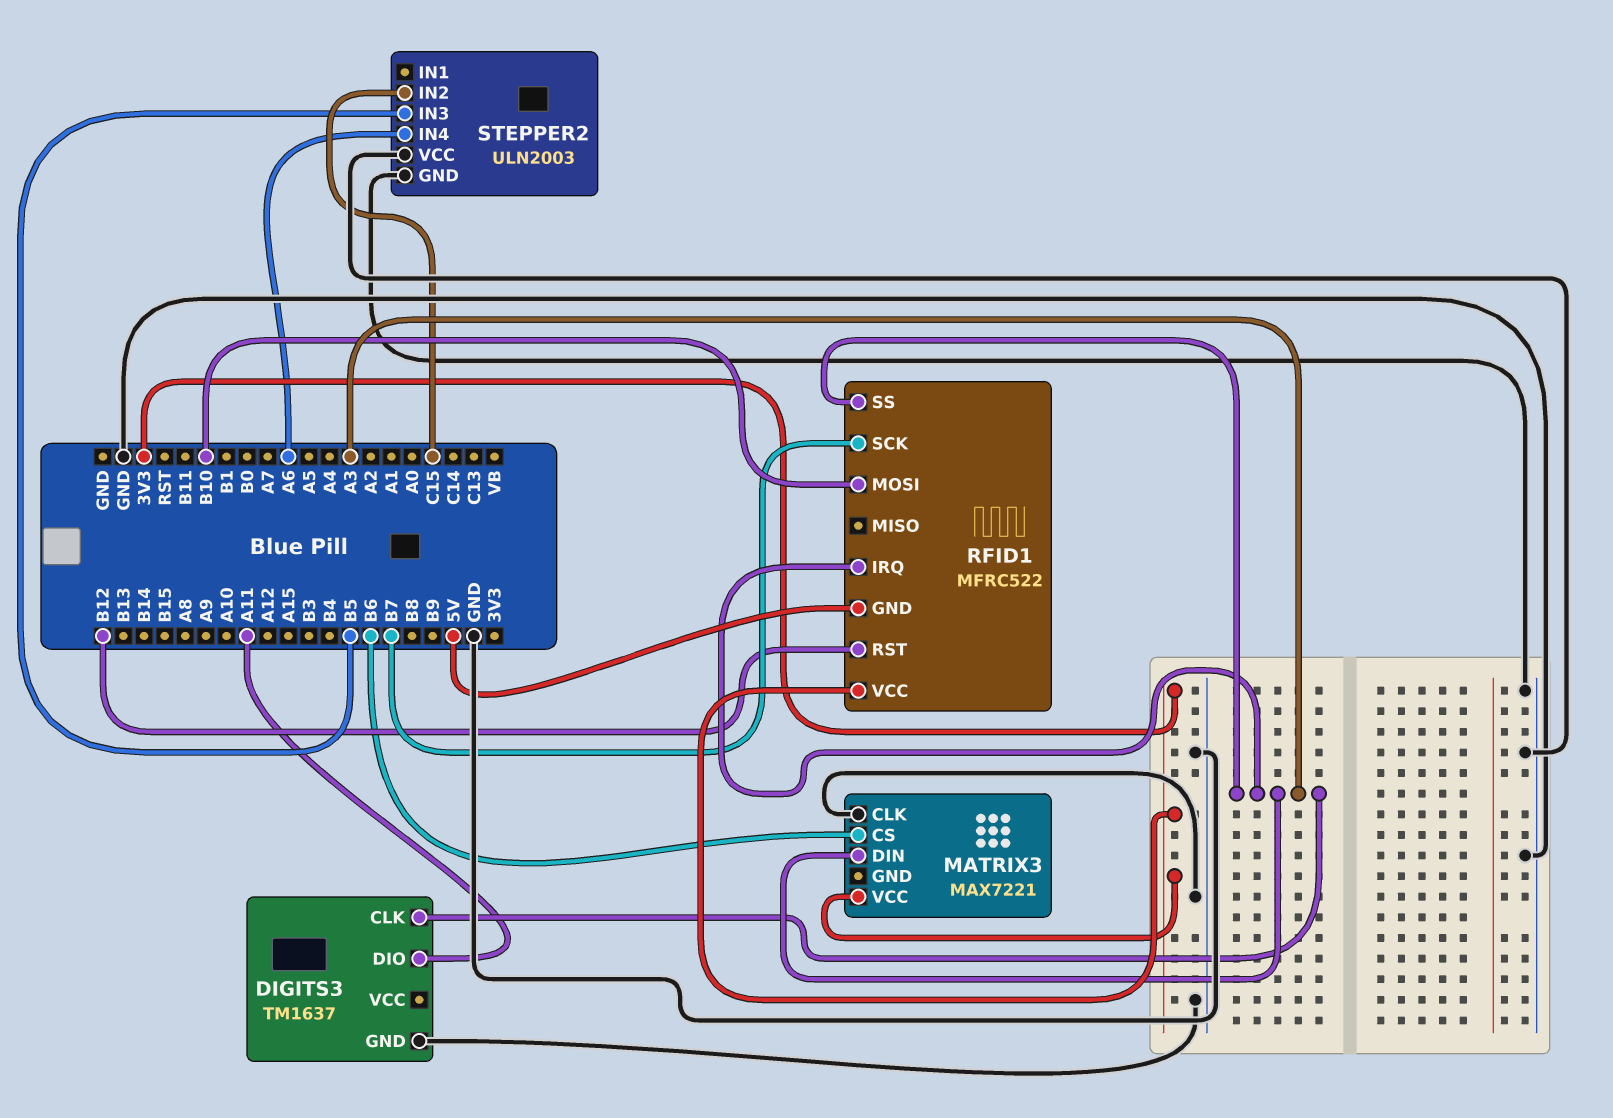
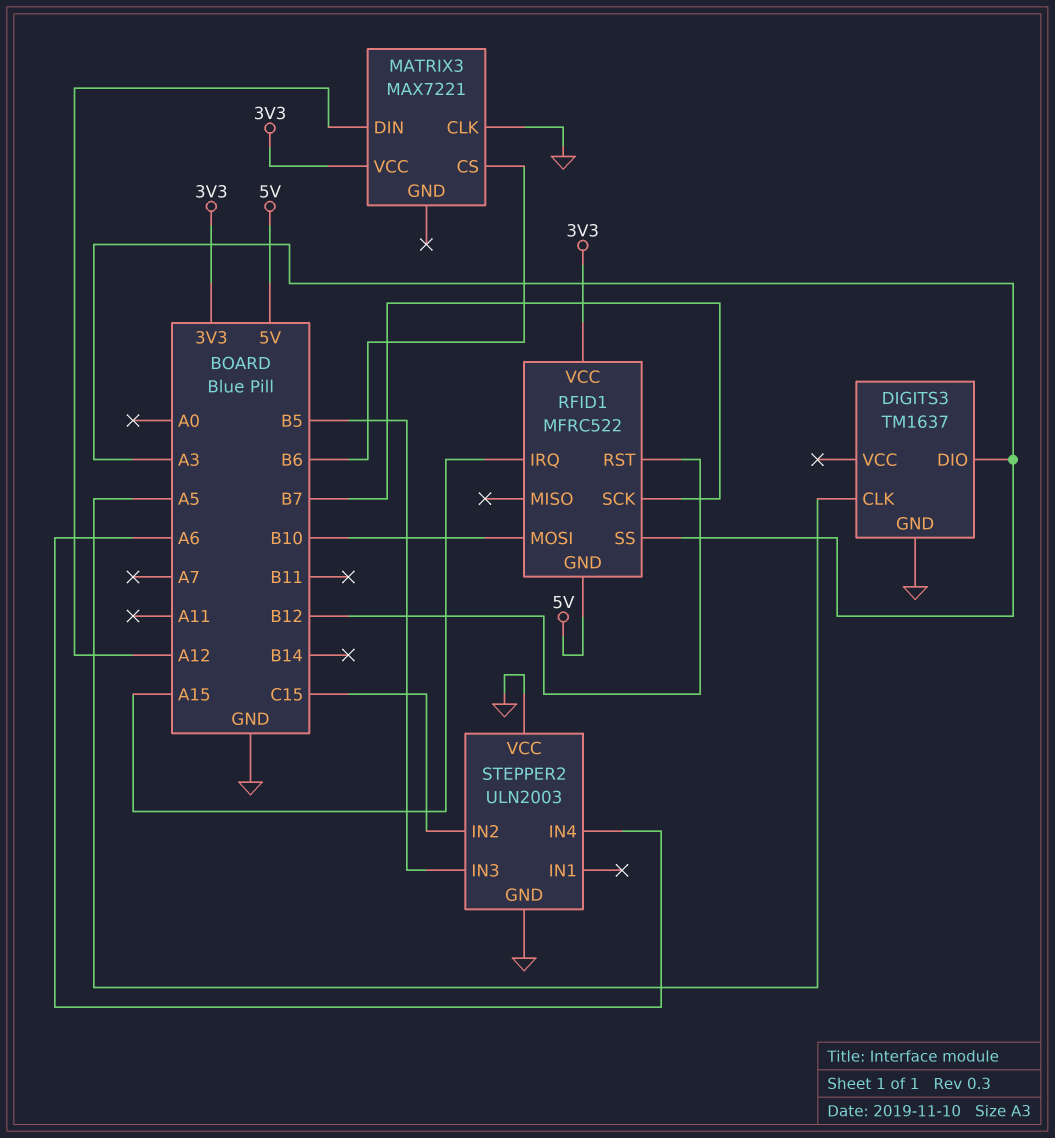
DIGITS3 pin CLK: A3 -> A5
DIGITS3 pin DIO: A11 -> A3
MATRIX3 pin DIN: A3 -> A12
RFID1 pin IRQ: A3 -> A15

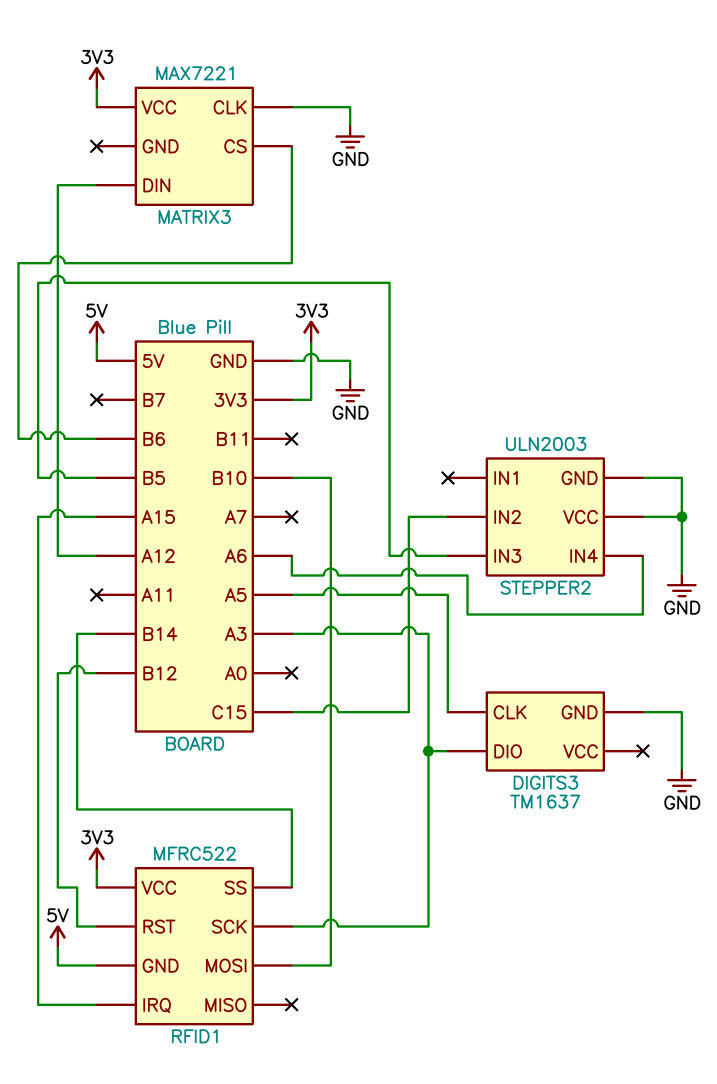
RFID1 pin SCK: B7 -> A3
RFID1 pin SS: A3 -> B14

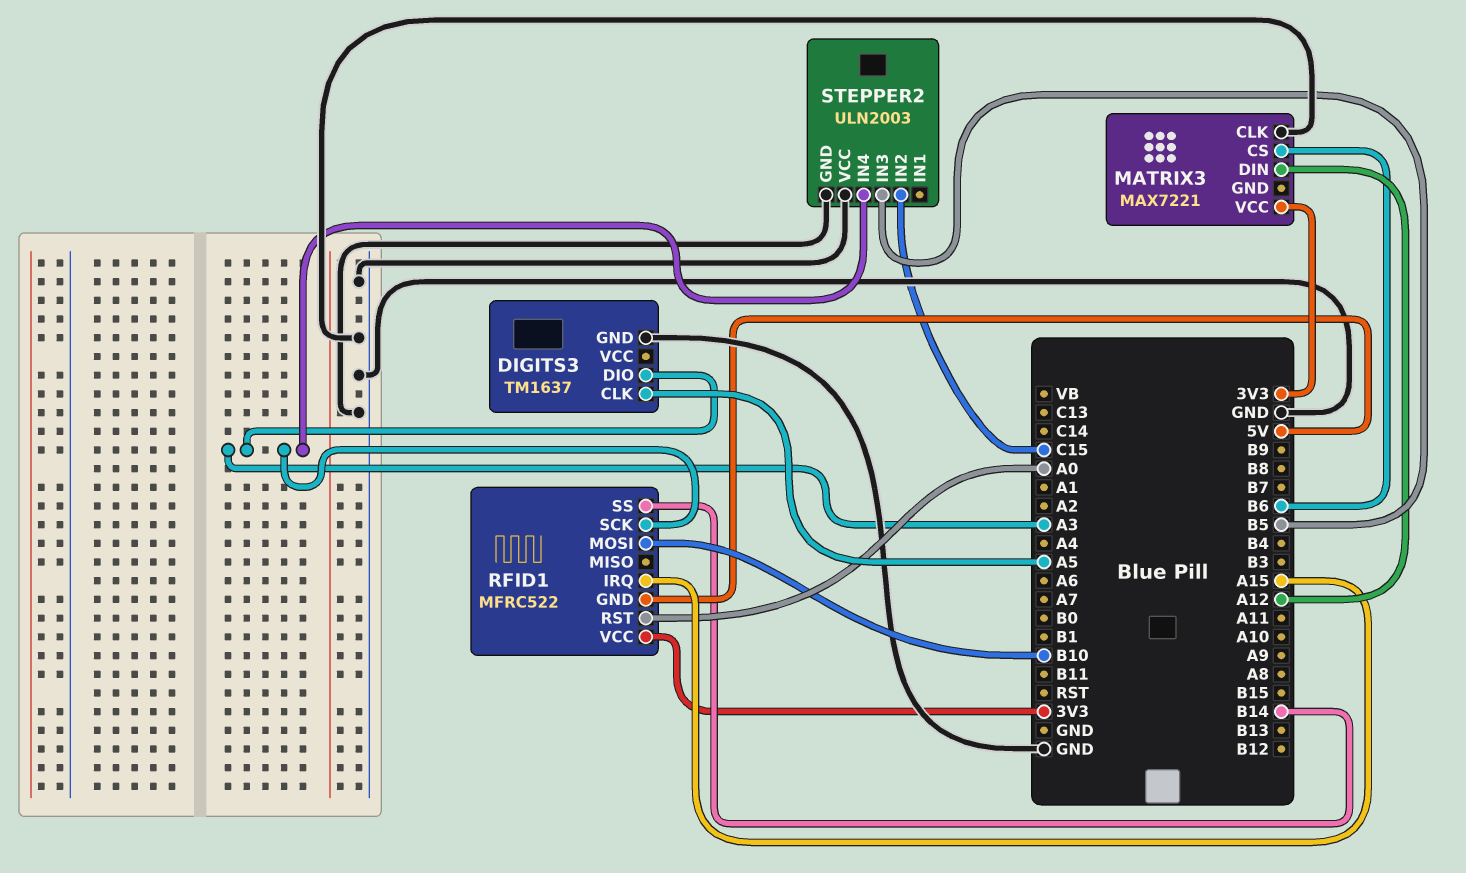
RFID1 pin RST: B12 -> A0
STEPPER2 pin IN4: A6 -> A3

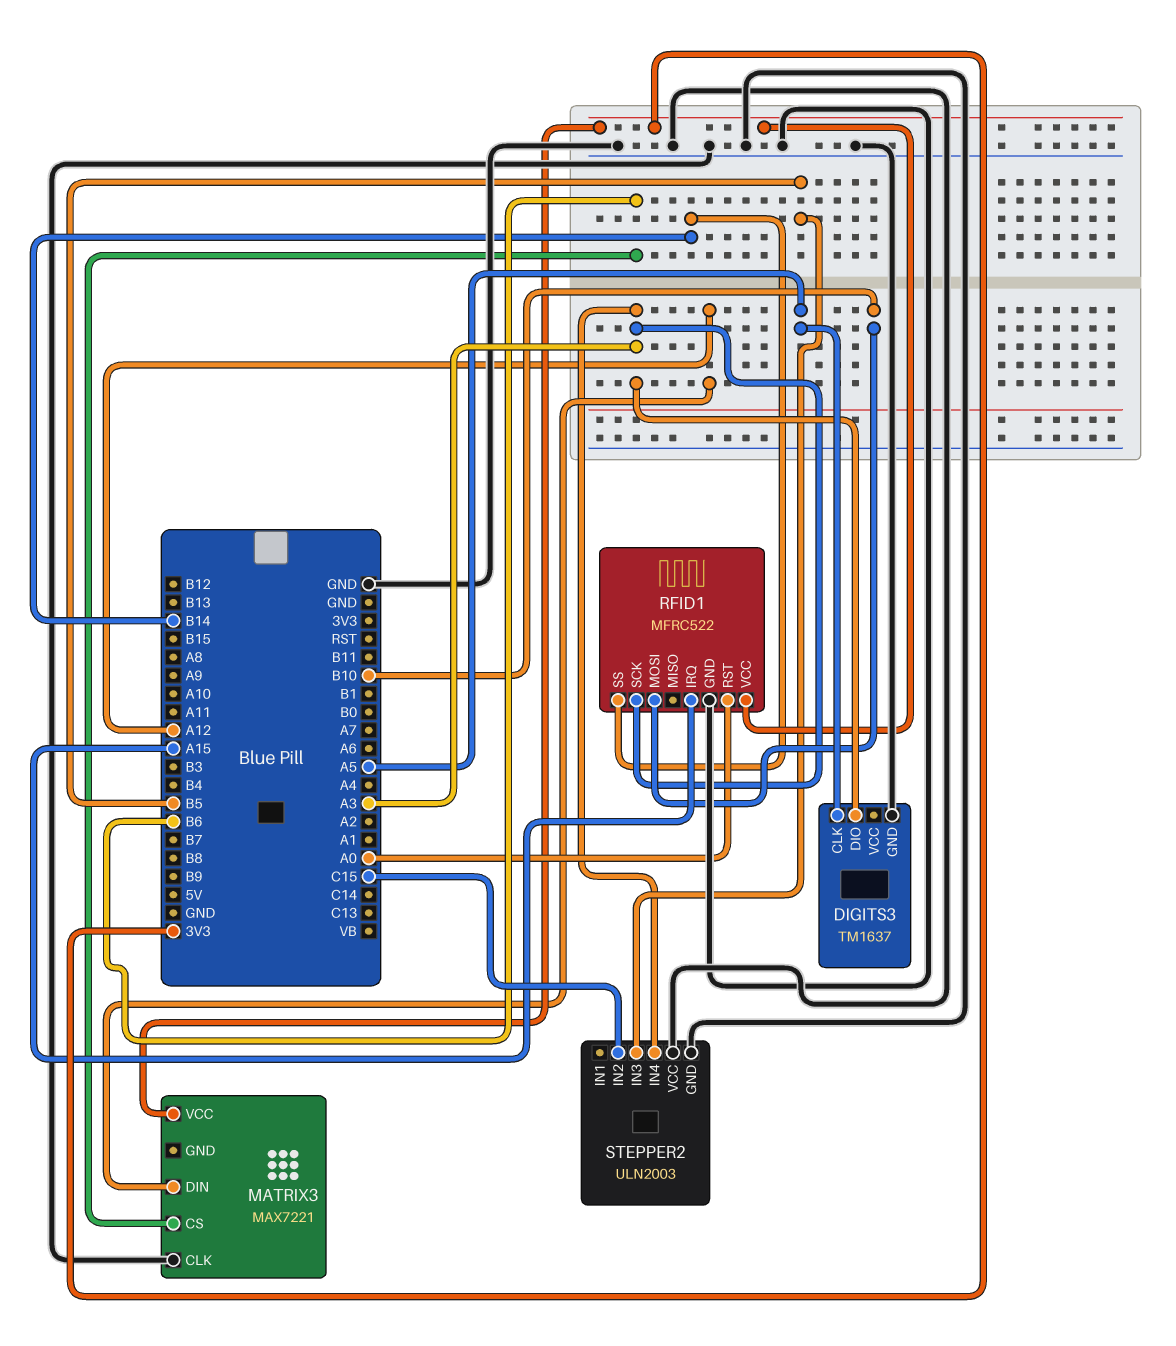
RFID1 pin GND: 5V -> GND

